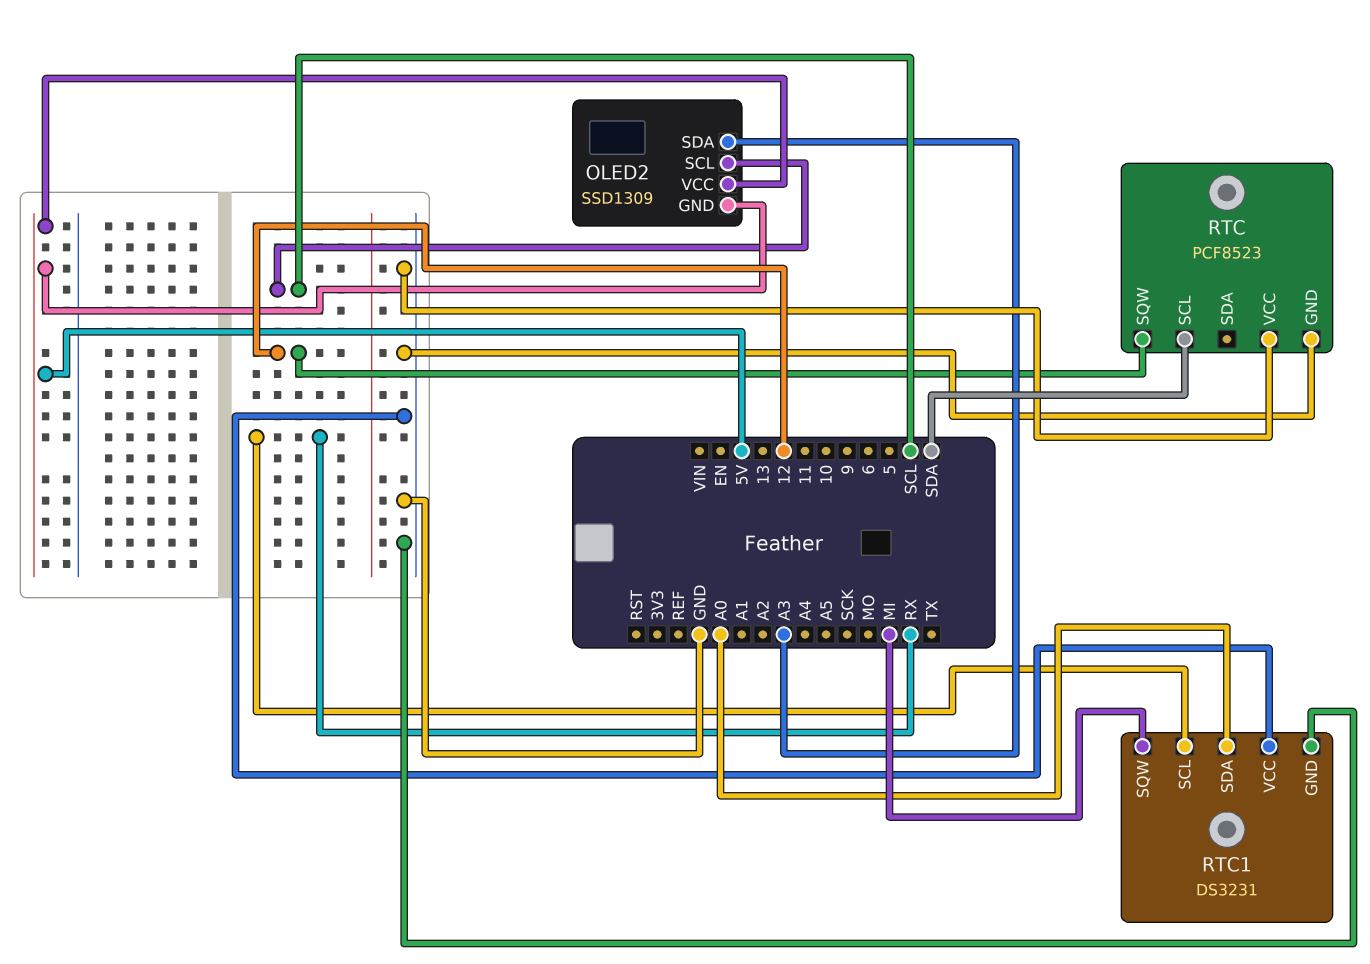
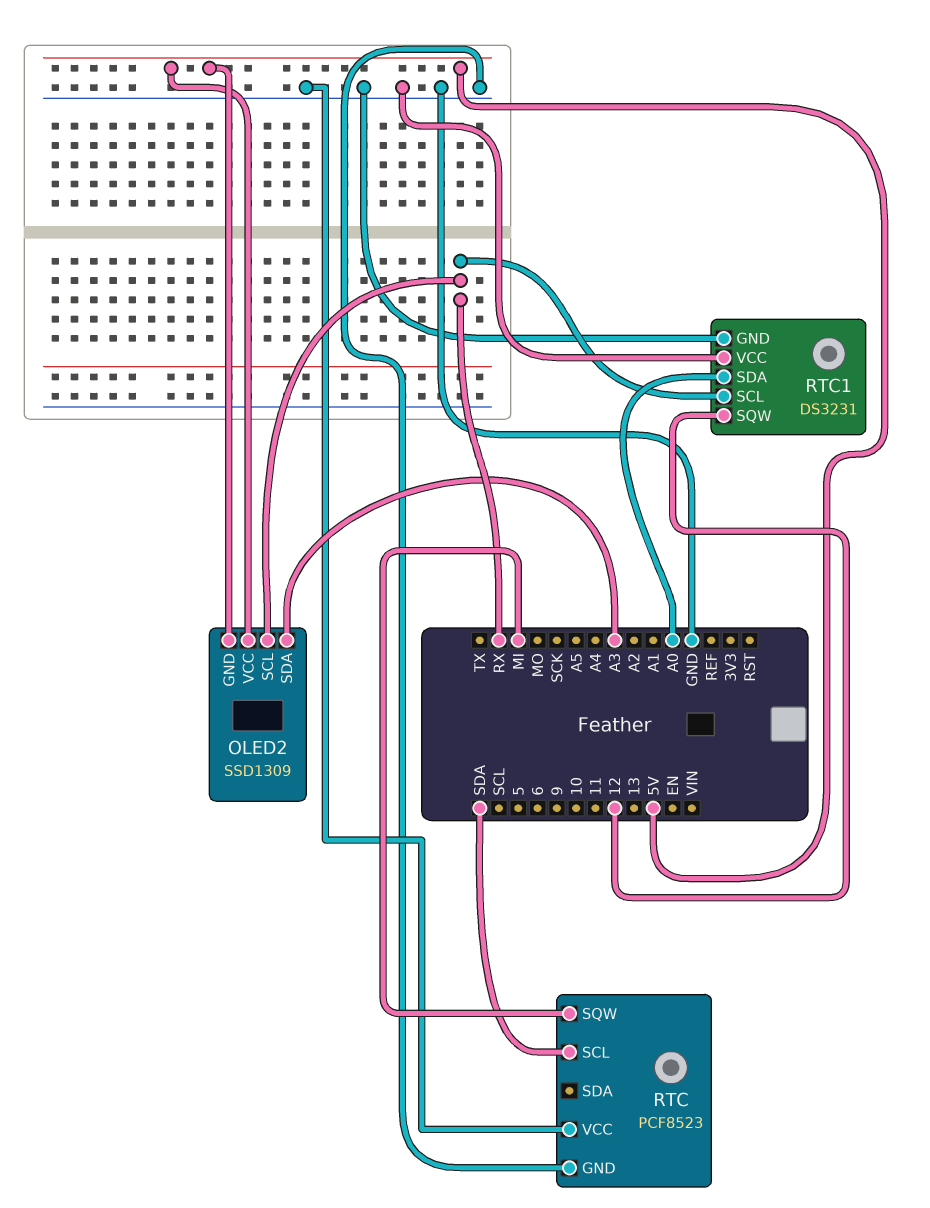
OLED2 pin SCL: SCL -> RX
RTC pin SQW: 12 -> MI
RTC1 pin SQW: MI -> 12

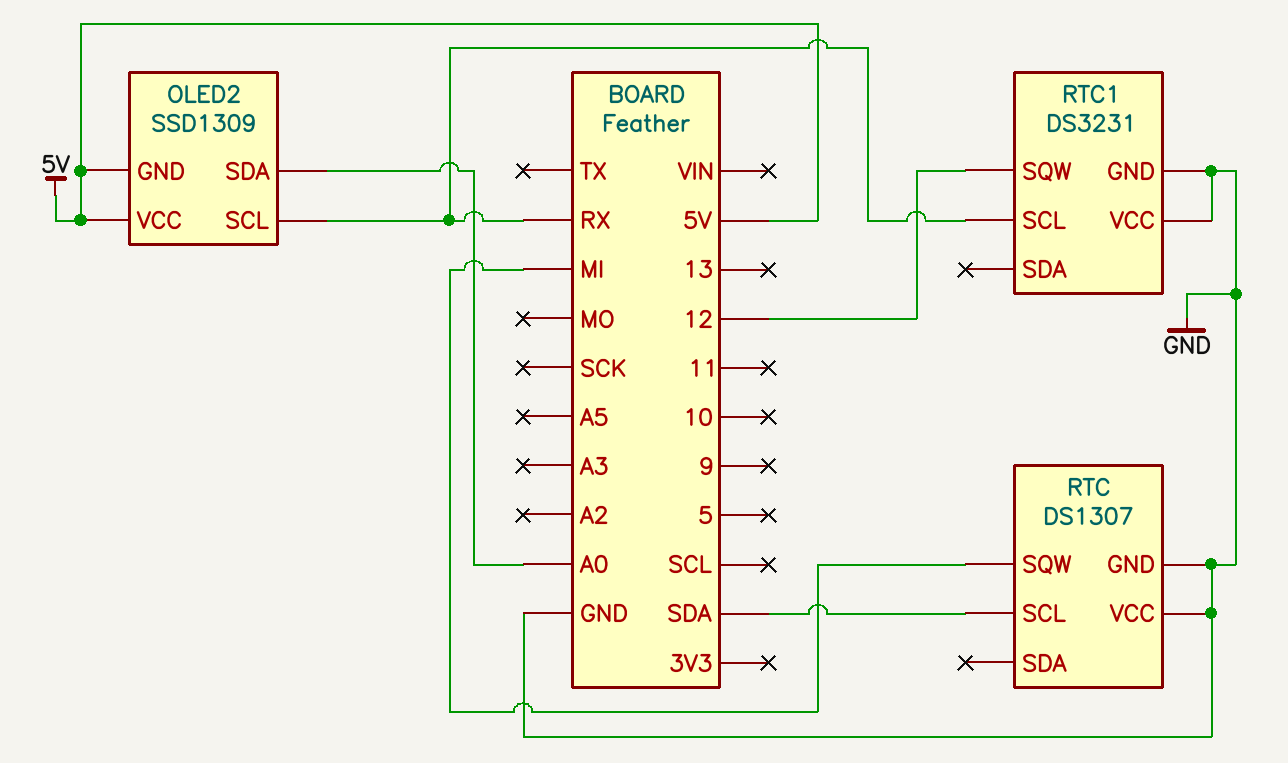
OLED2 pin SDA: A3 -> A0
RTC: PCF8523 -> DS1307
RTC1 pin SDA: A0 -> none

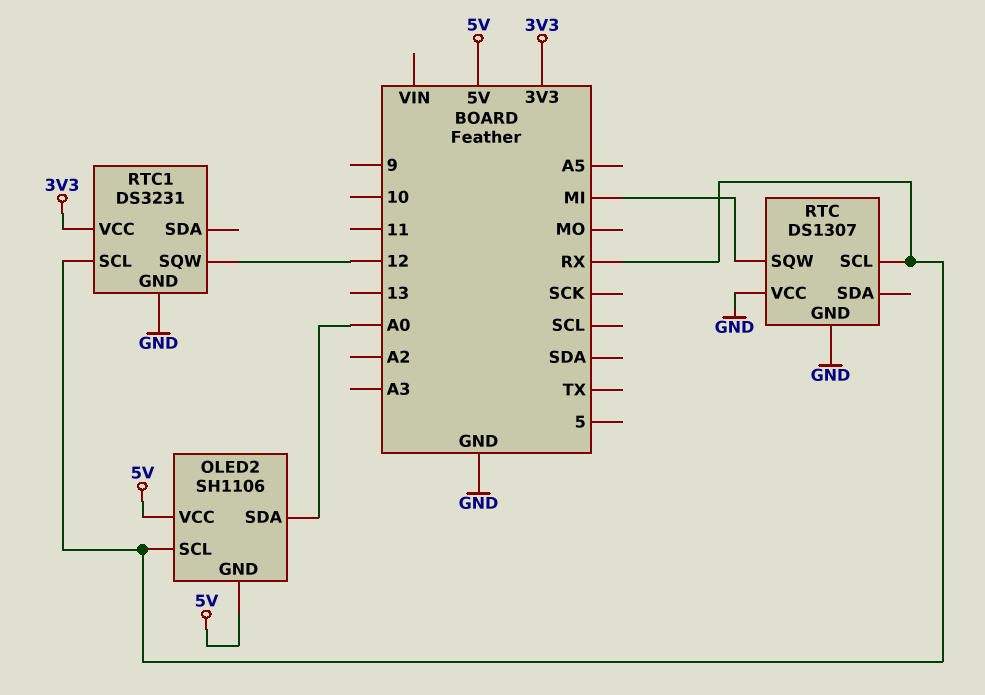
OLED2: SSD1309 -> SH1106
RTC pin SCL: SDA -> RX
RTC1 pin VCC: GND -> 3V3

